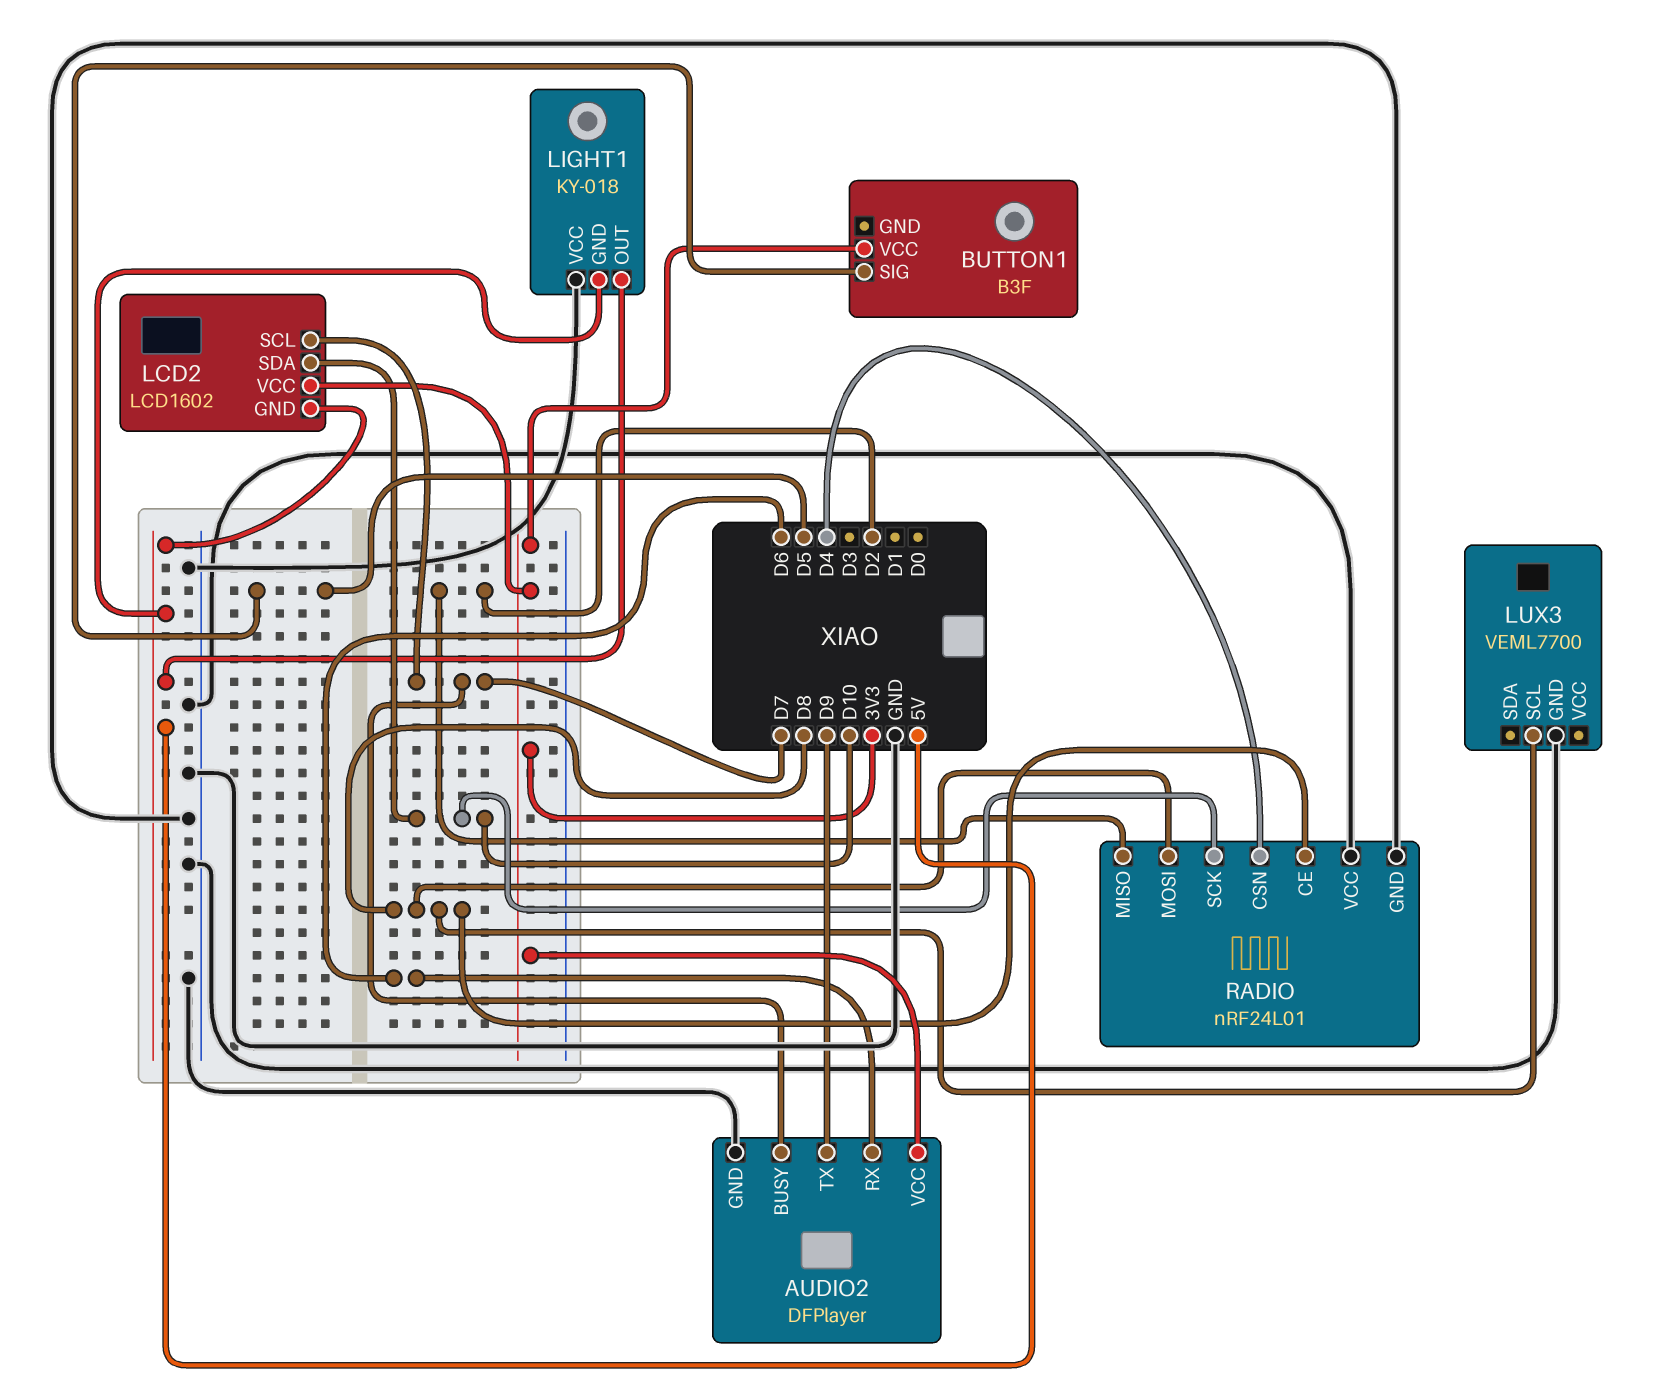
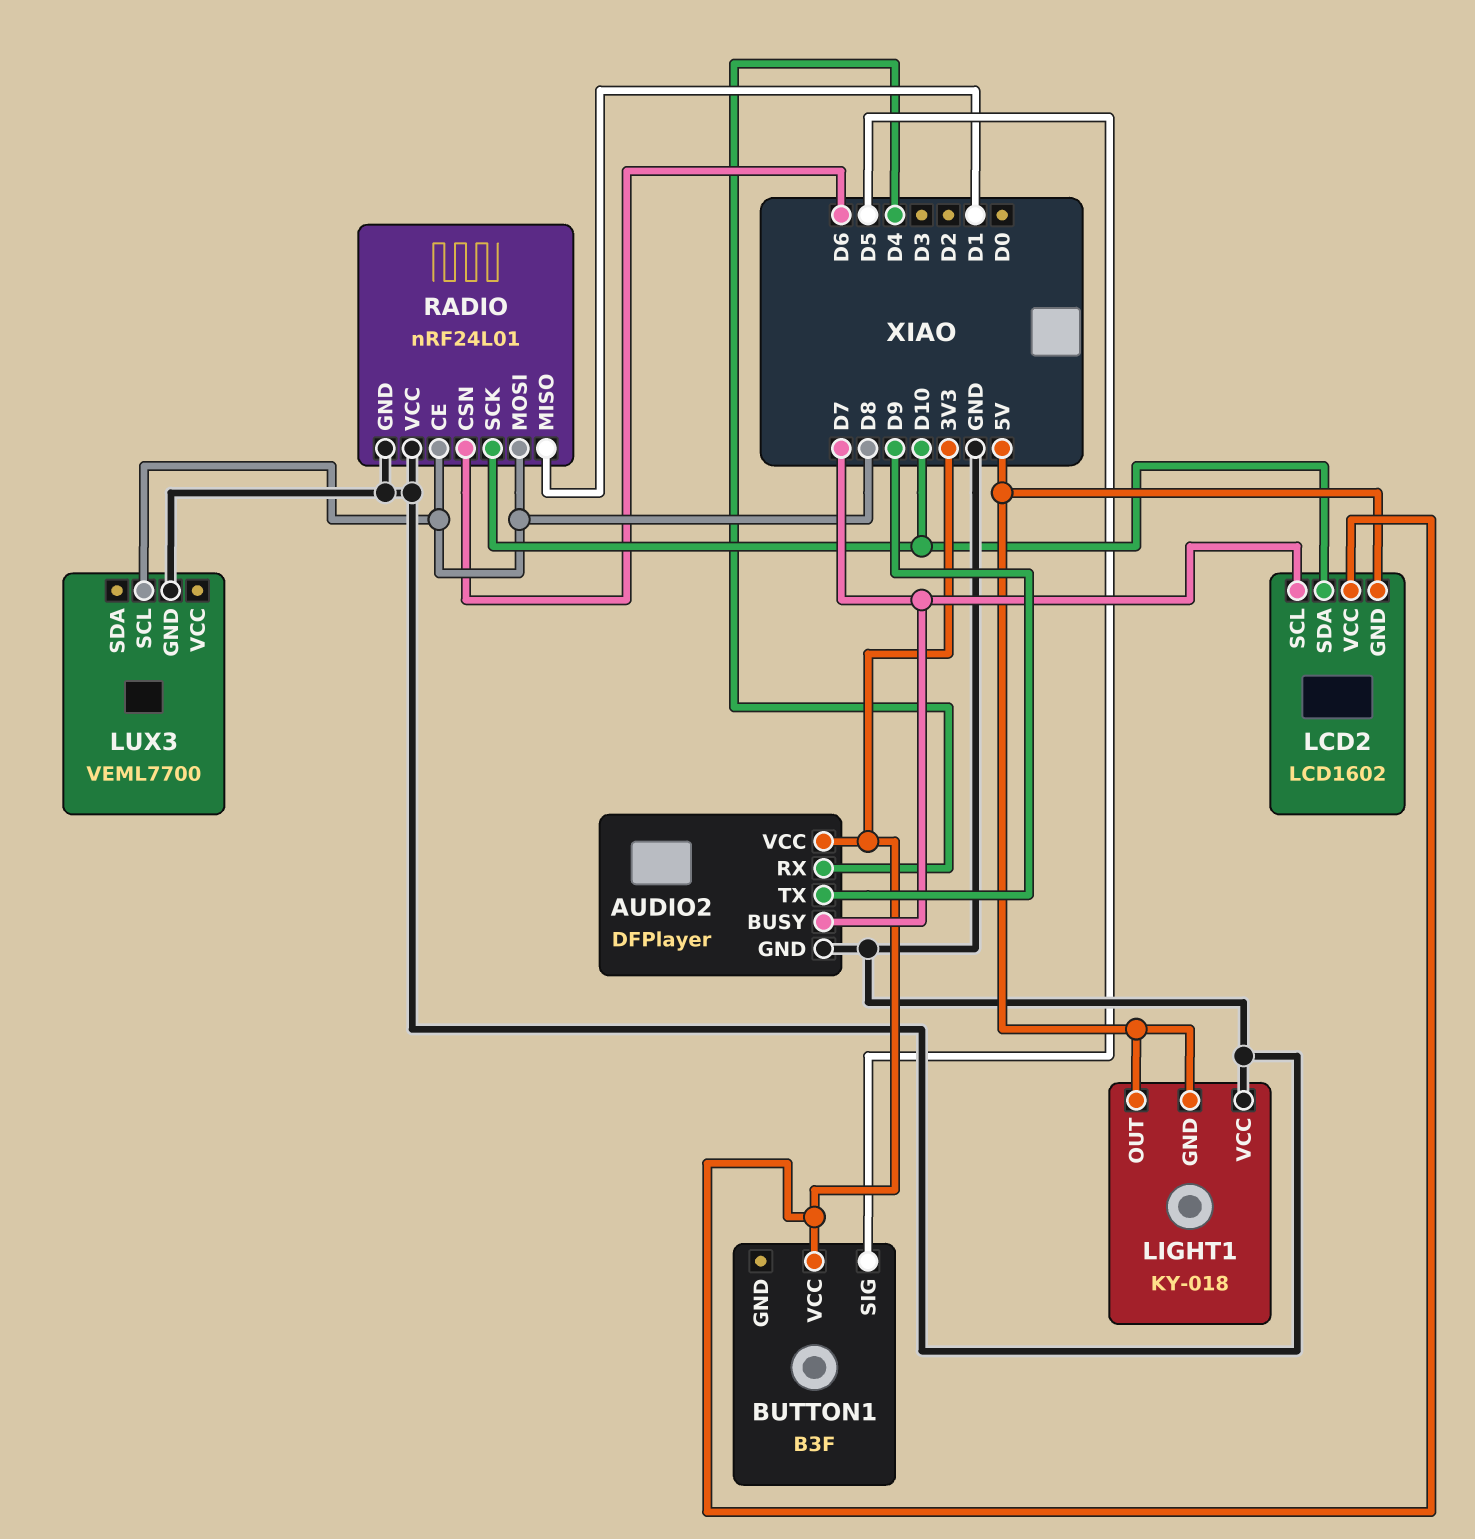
AUDIO2 pin RX: D6 -> D4
RADIO pin CSN: D4 -> D6
RADIO pin MISO: D2 -> D1

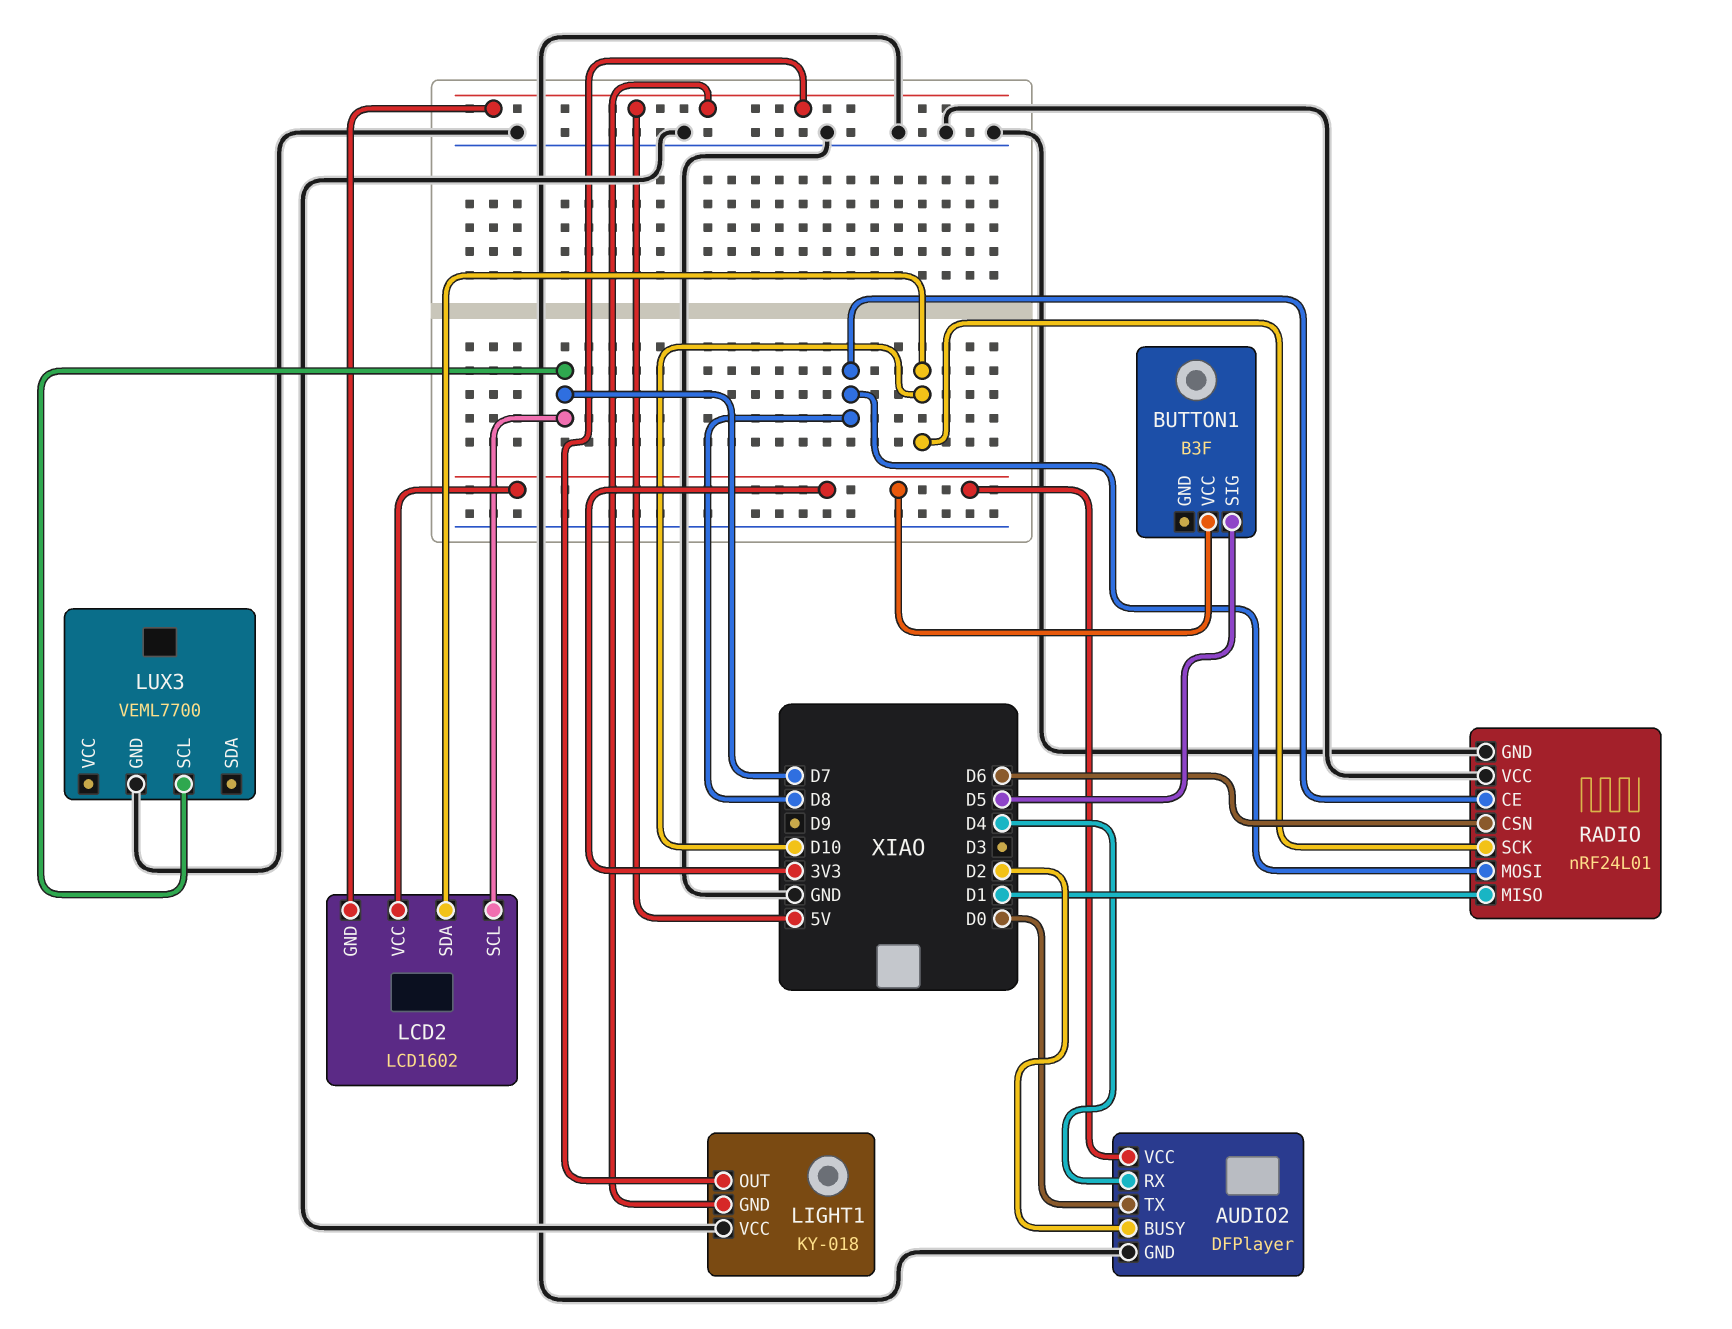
AUDIO2 pin BUSY: D7 -> D2
AUDIO2 pin TX: D9 -> D0
LUX3 pin SCL: D8 -> D7

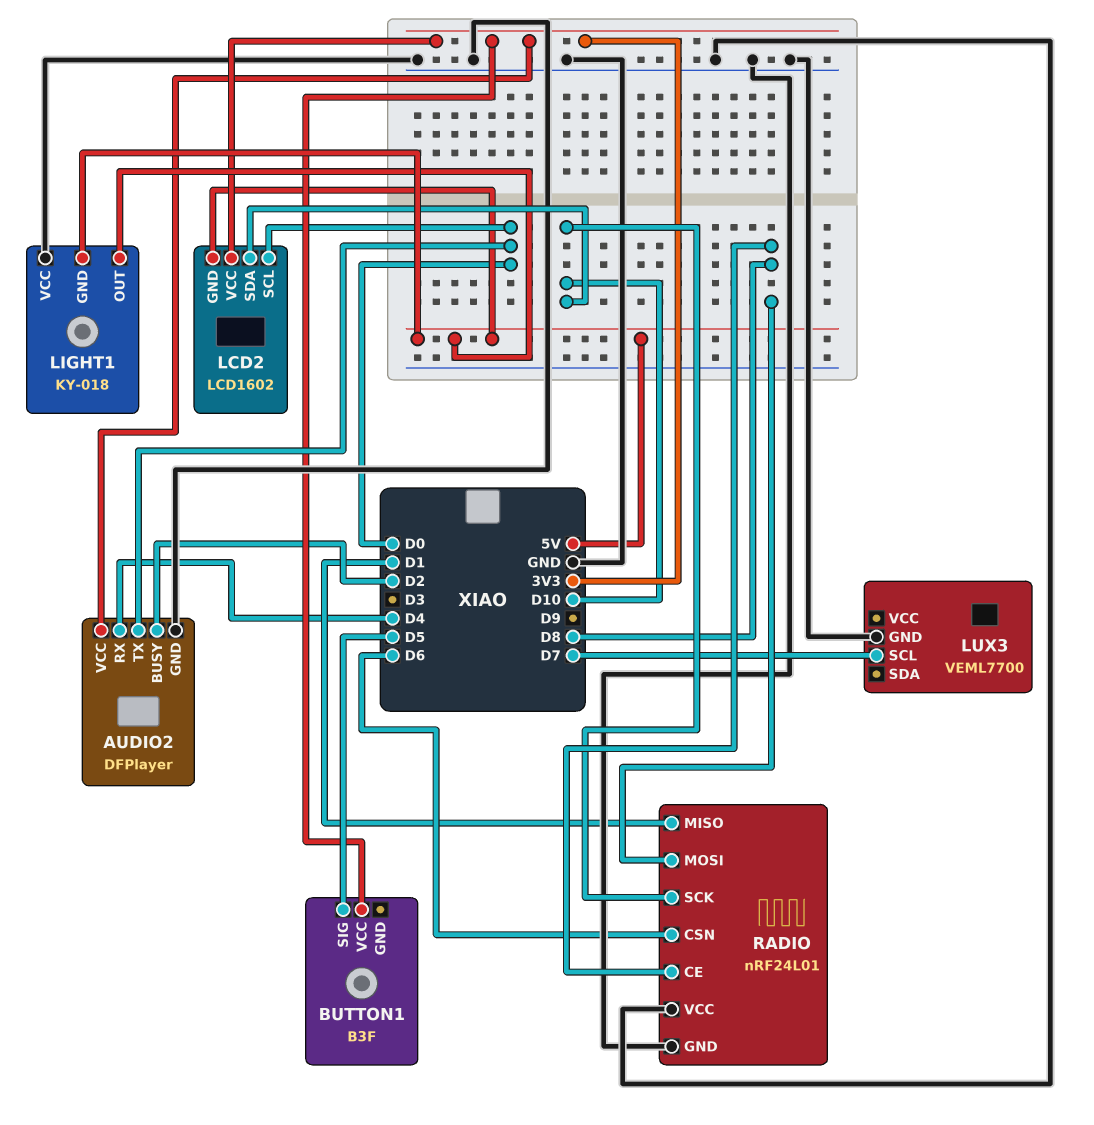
LCD2 pin SCL: D7 -> D0

